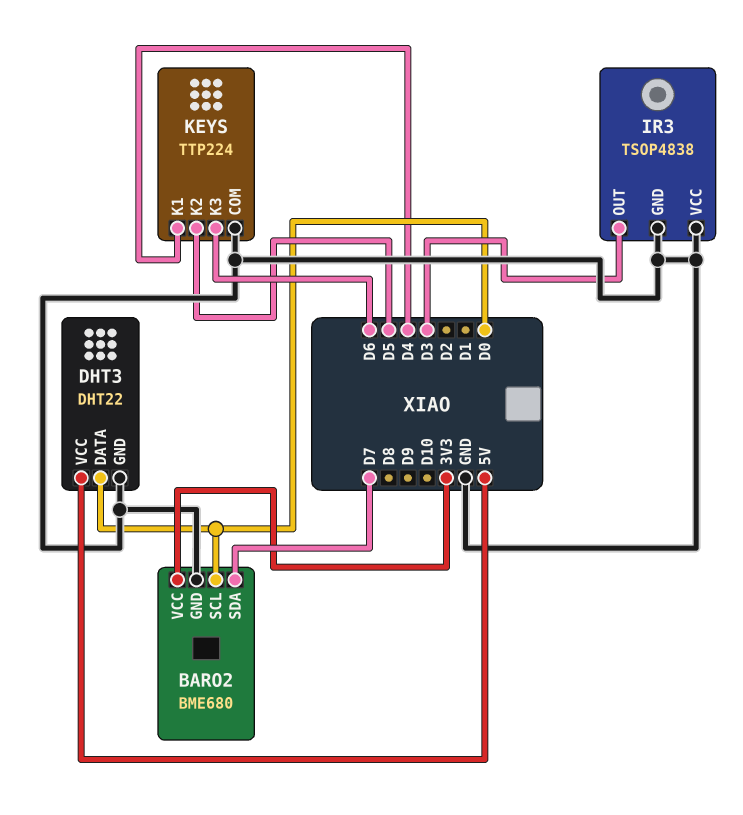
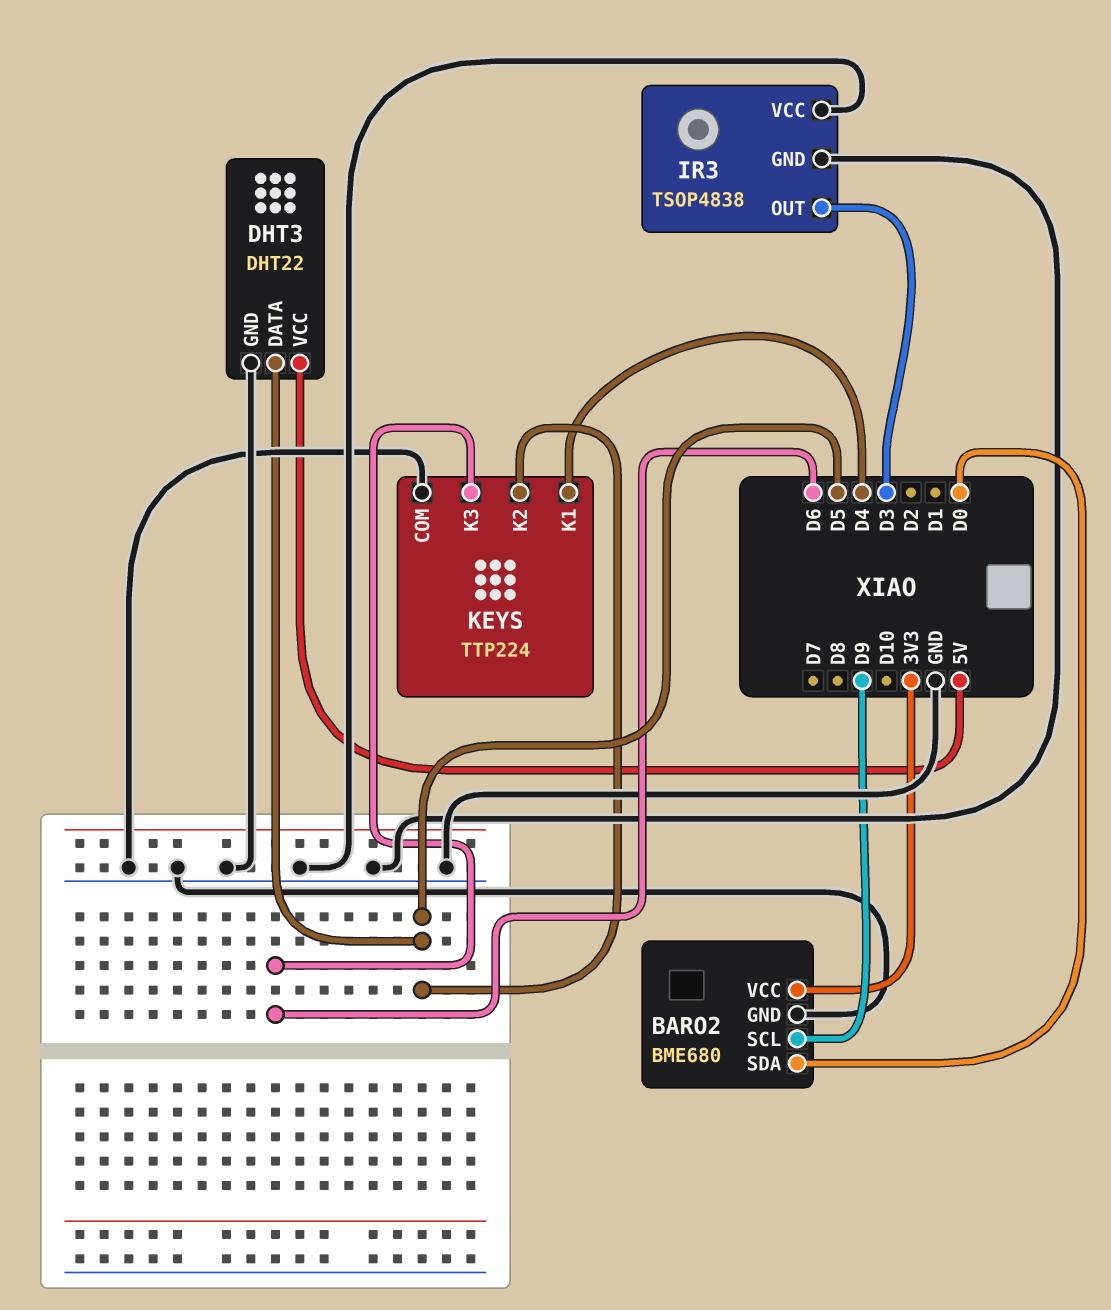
BARO2 pin SCL: D0 -> D9
BARO2 pin SDA: D7 -> D0
DHT3 pin DATA: D0 -> D5

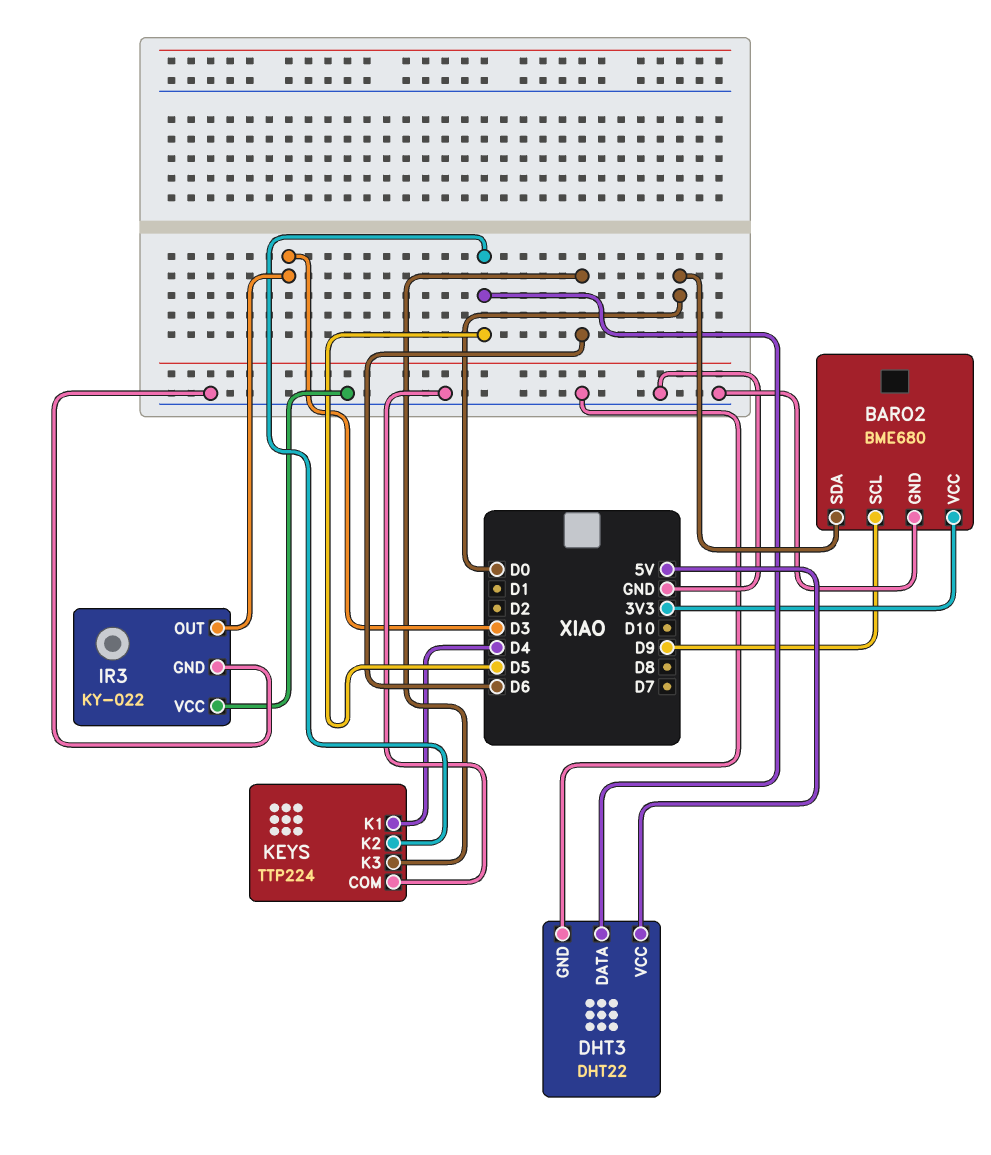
IR3: TSOP4838 -> KY-022

